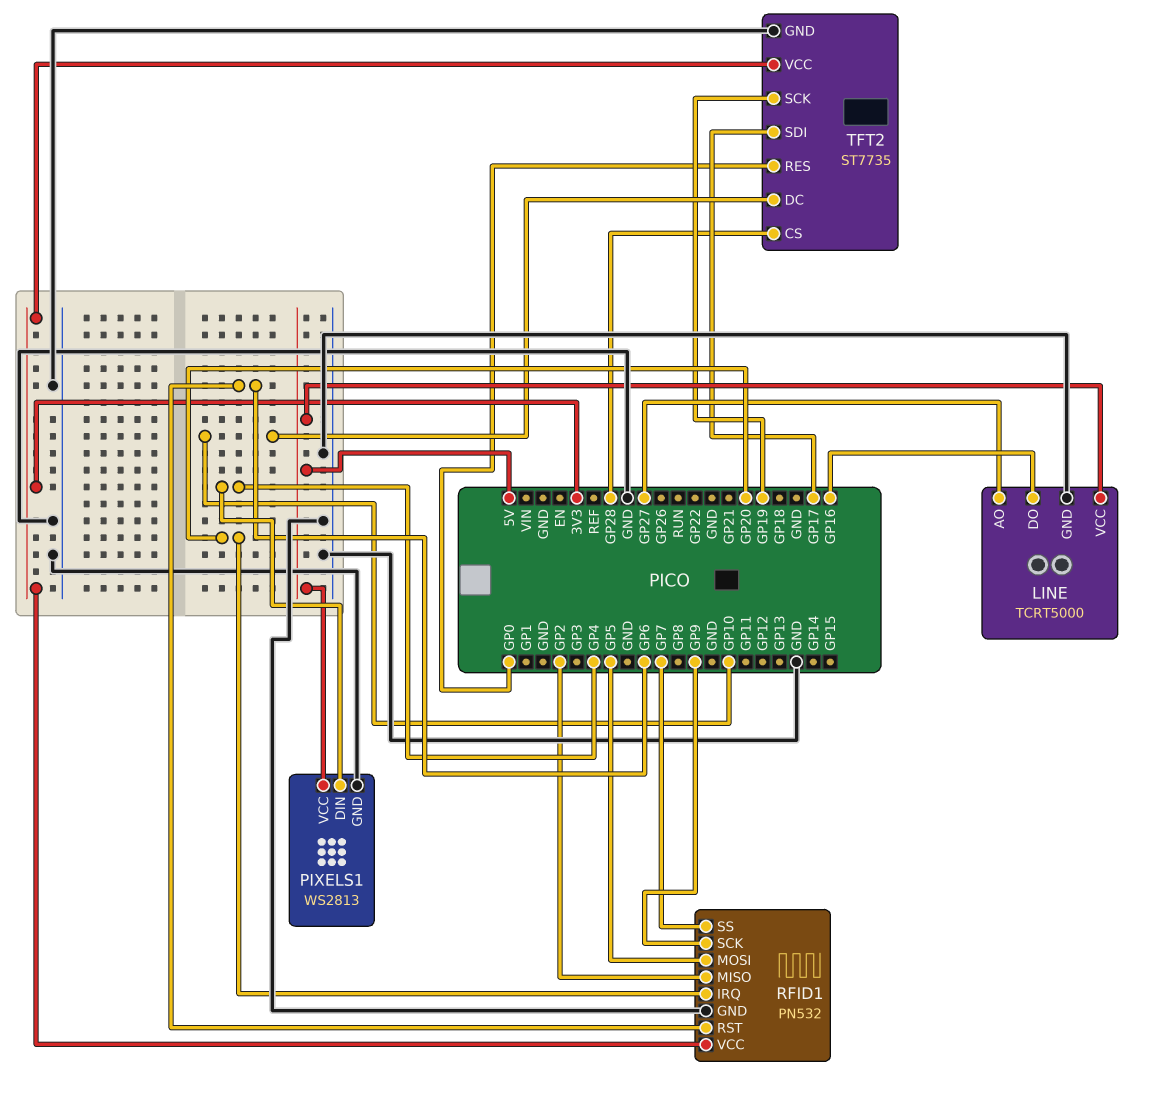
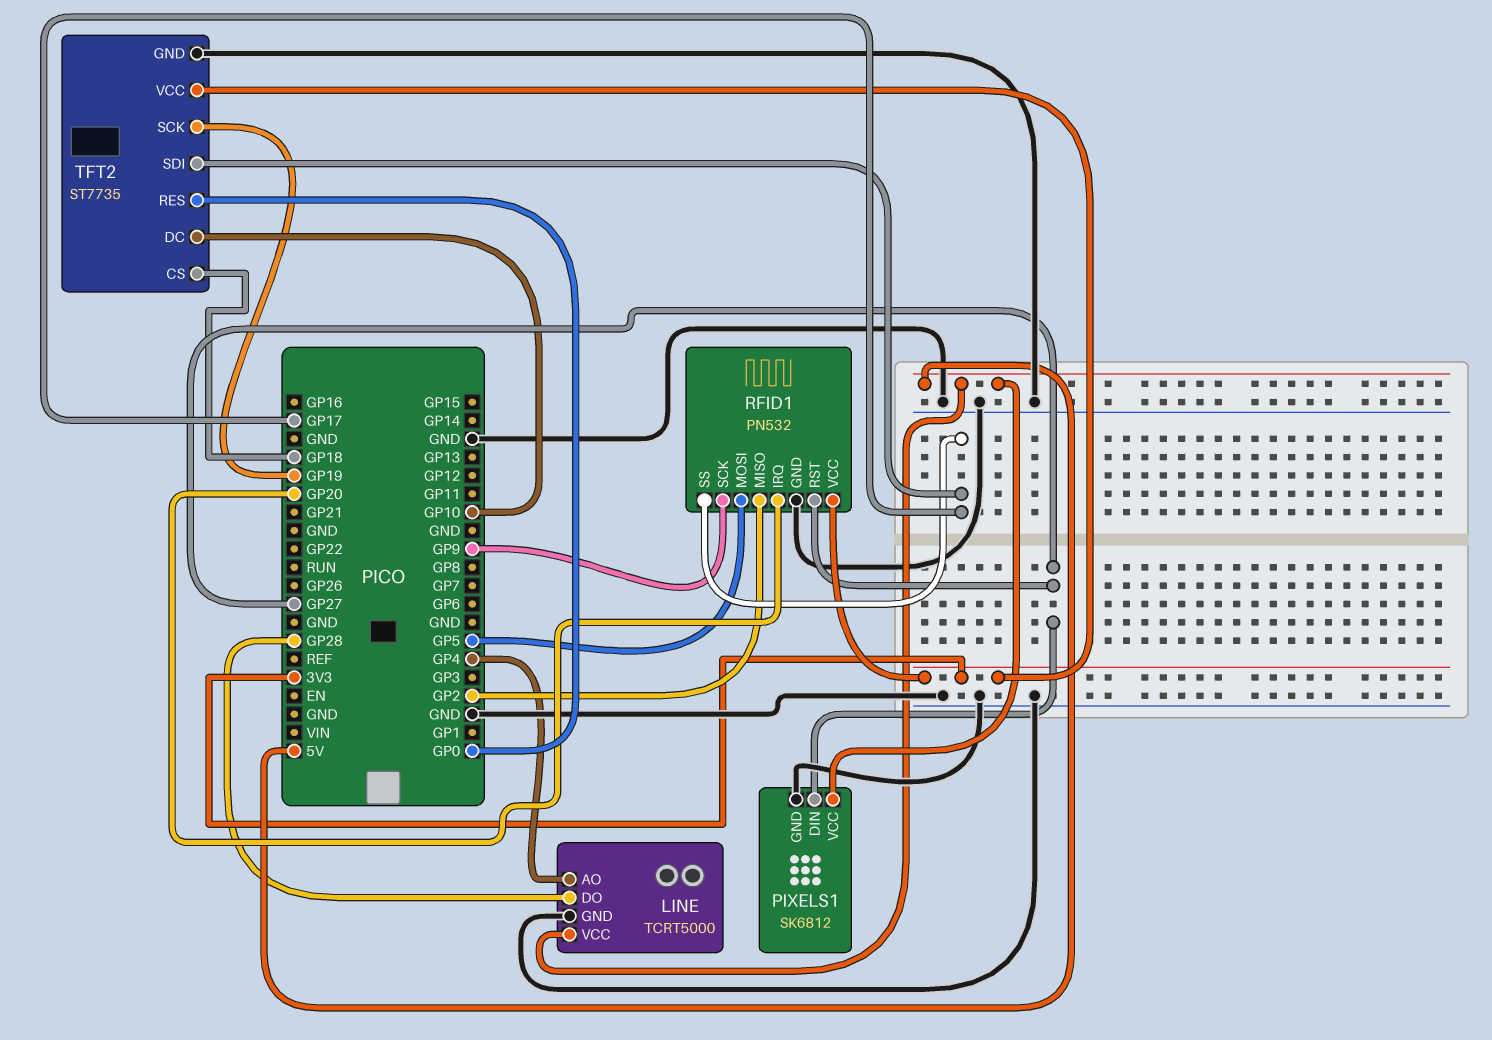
LINE pin AO: GP27 -> GP4
LINE pin DO: GP16 -> GP28
PIXELS1: WS2813 -> SK6812
PIXELS1 pin DIN: GP4 -> GP27
RFID1 pin RST: GP6 -> GP27
RFID1 pin SS: GP7 -> GP17
TFT2 pin CS: GP28 -> GP18

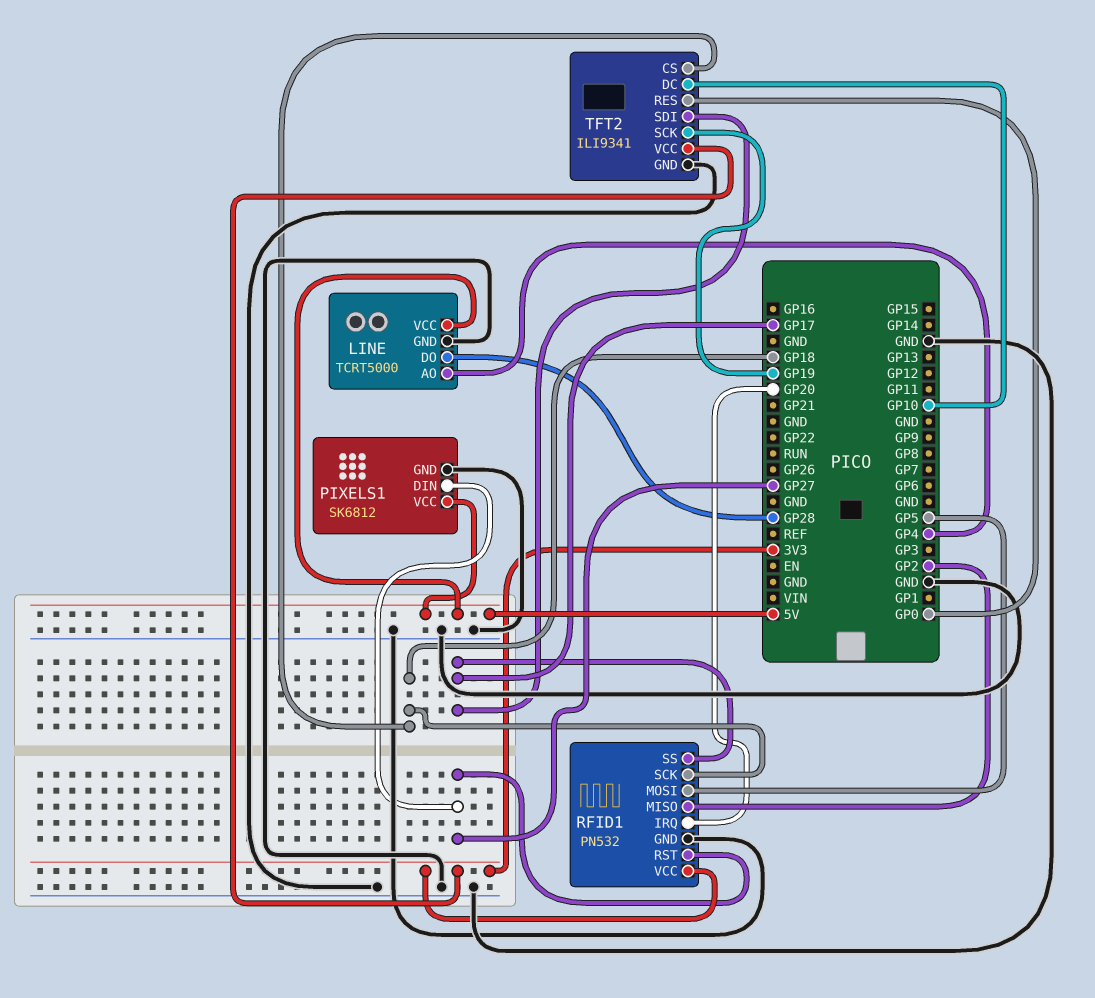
RFID1 pin SCK: GP9 -> GP18
TFT2: ST7735 -> ILI9341

